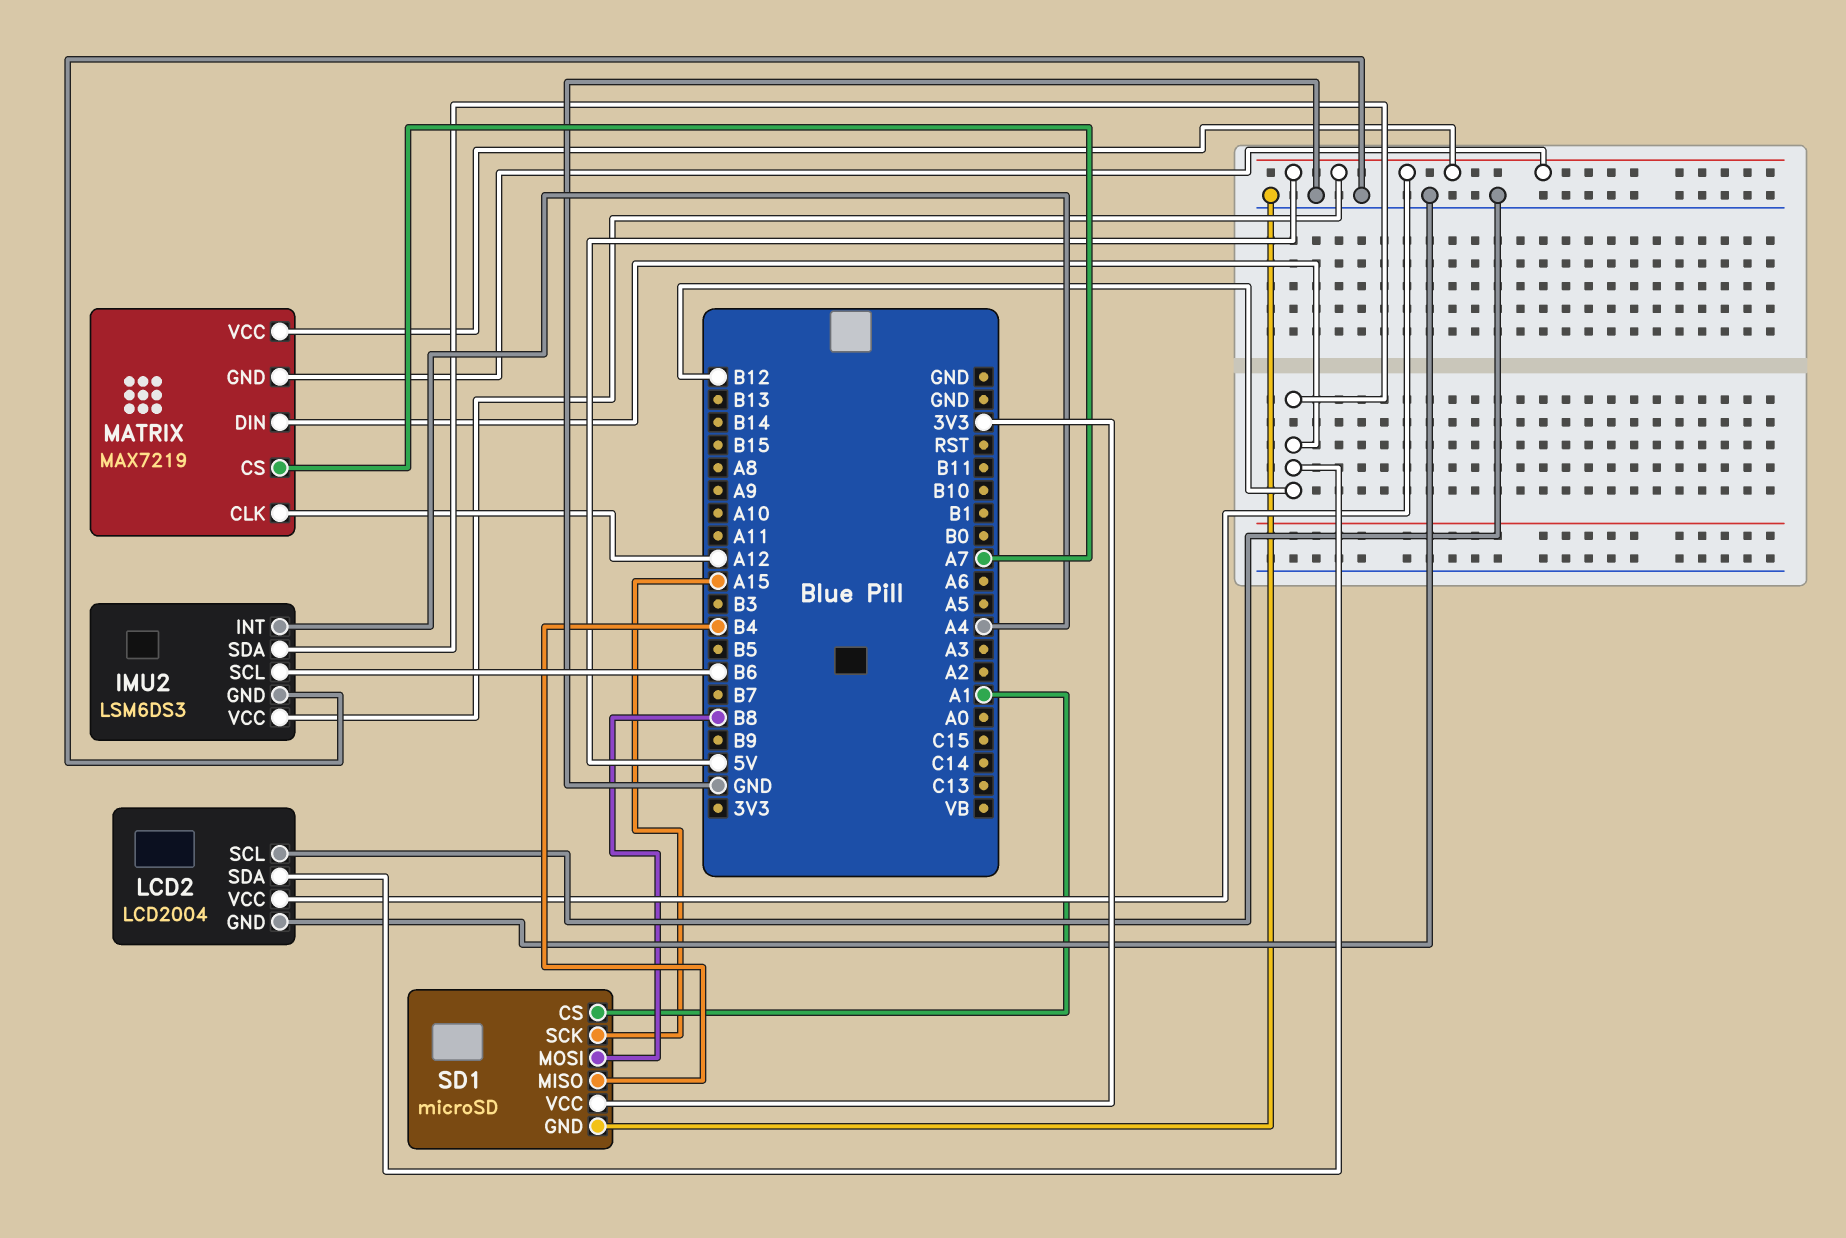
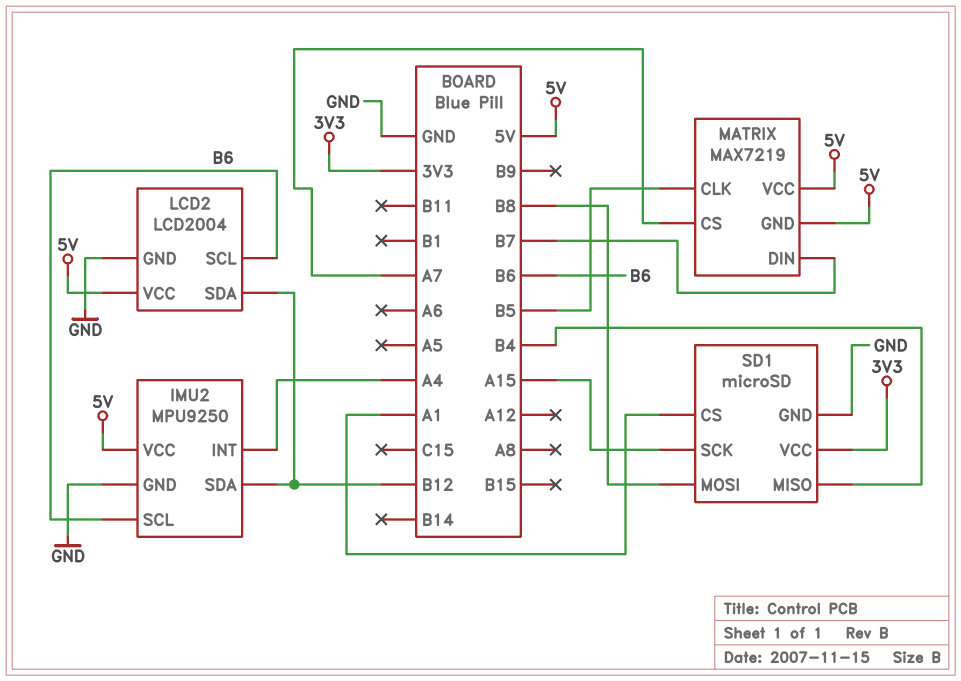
IMU2: LSM6DS3 -> MPU9250
LCD2 pin SCL: GND -> B6
MATRIX pin CLK: A12 -> B5
MATRIX pin DIN: B12 -> B7

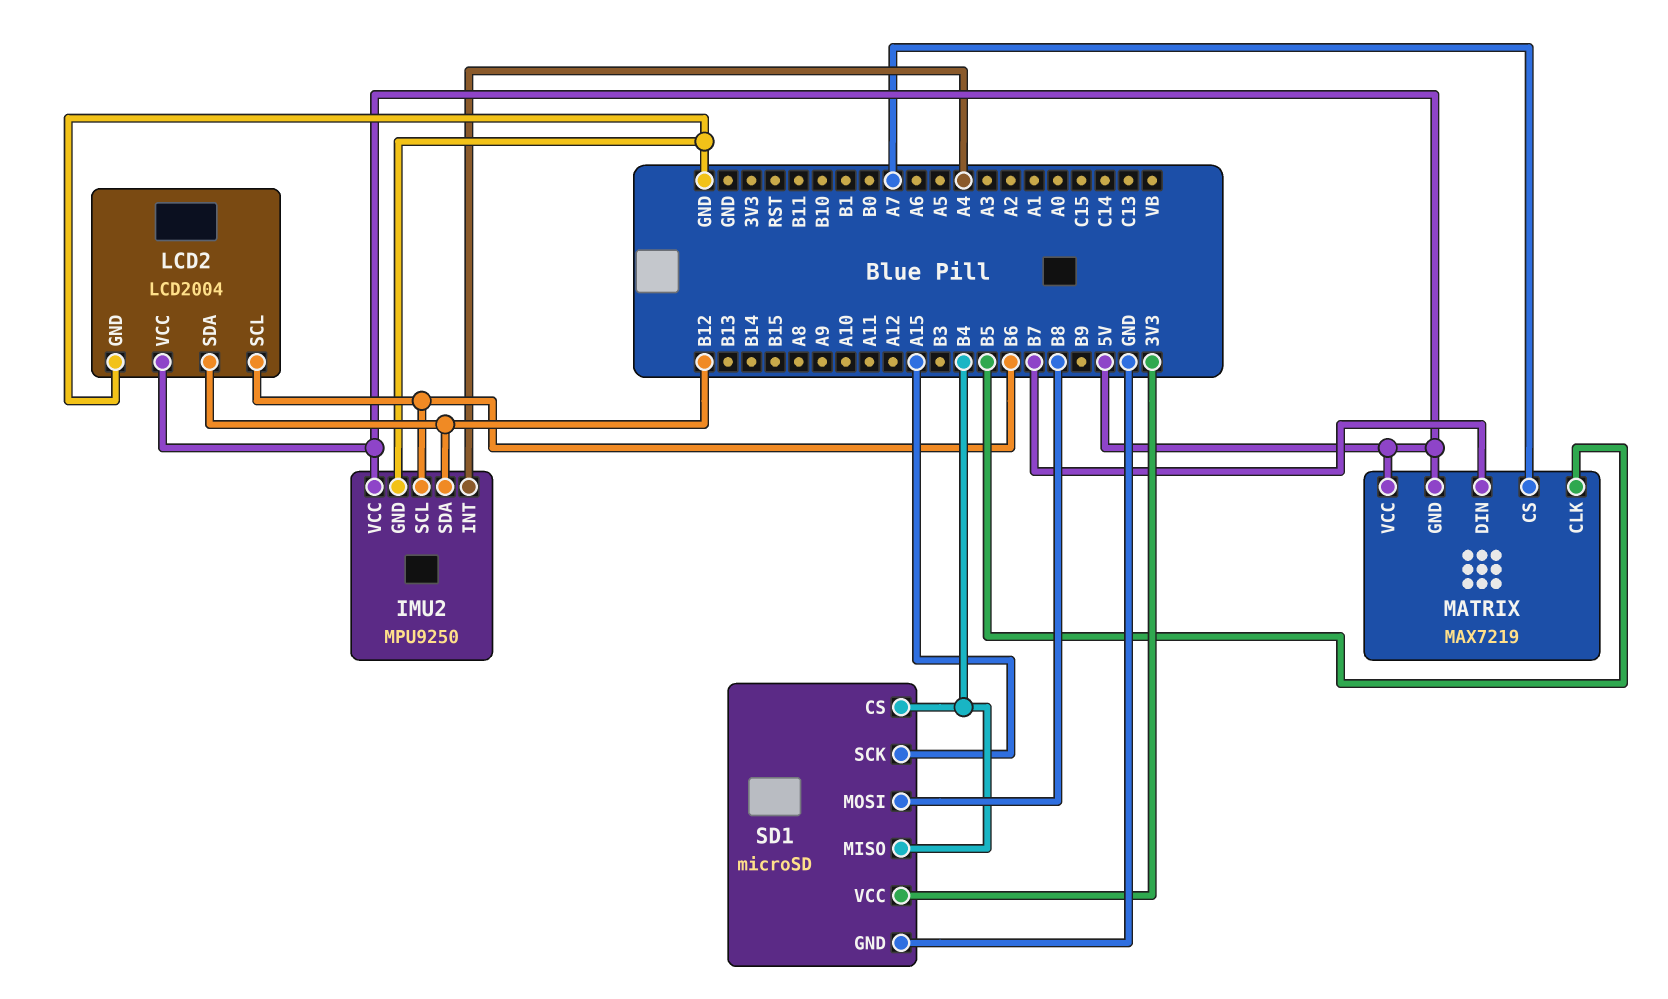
SD1 pin CS: A1 -> B4

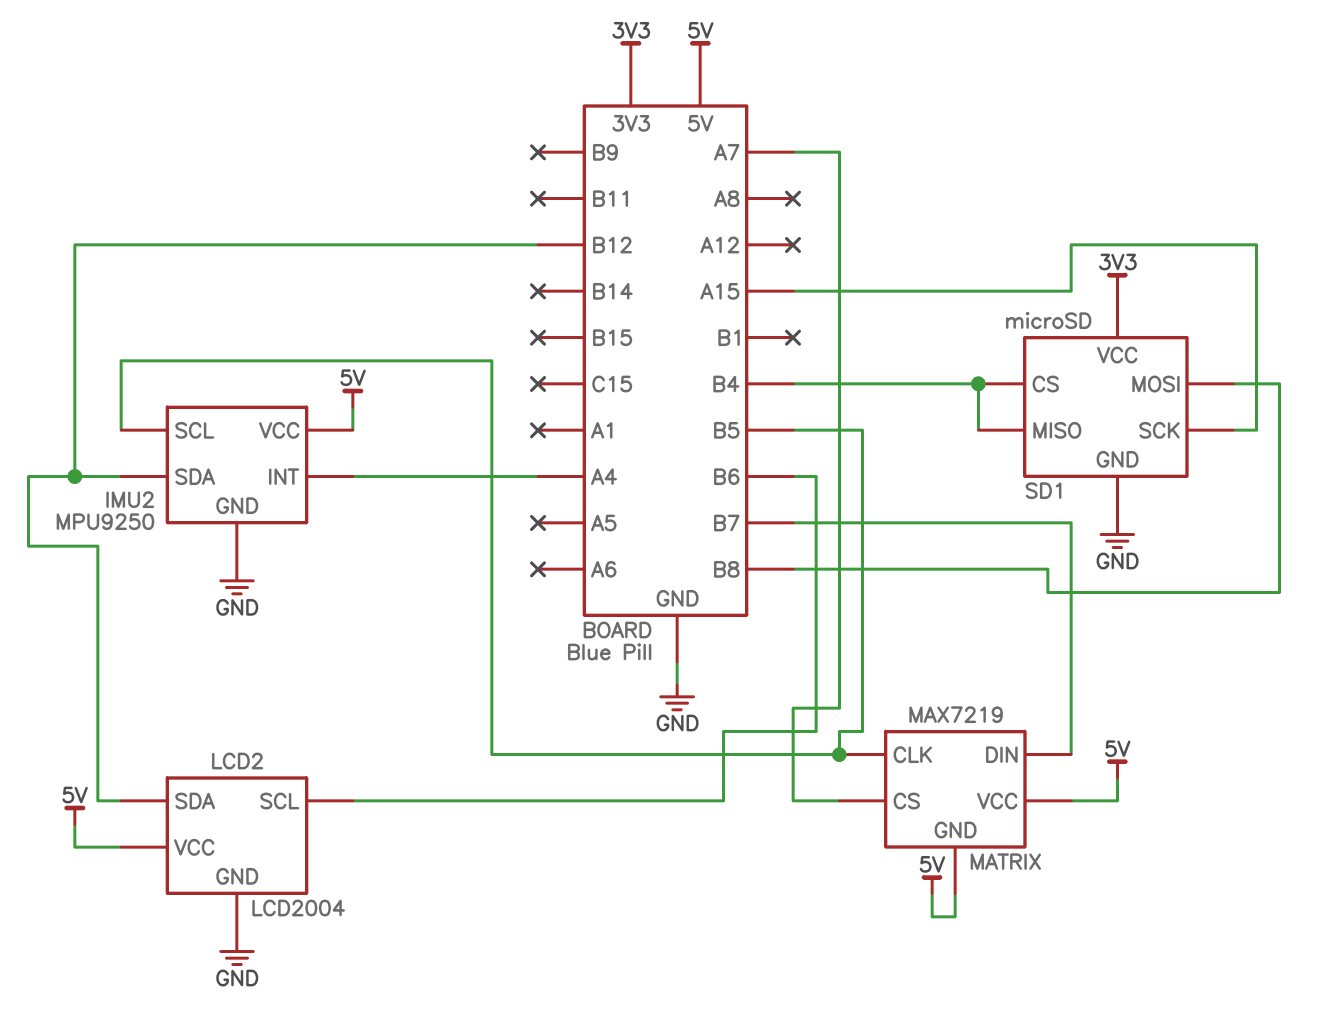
IMU2 pin SCL: B6 -> B5

